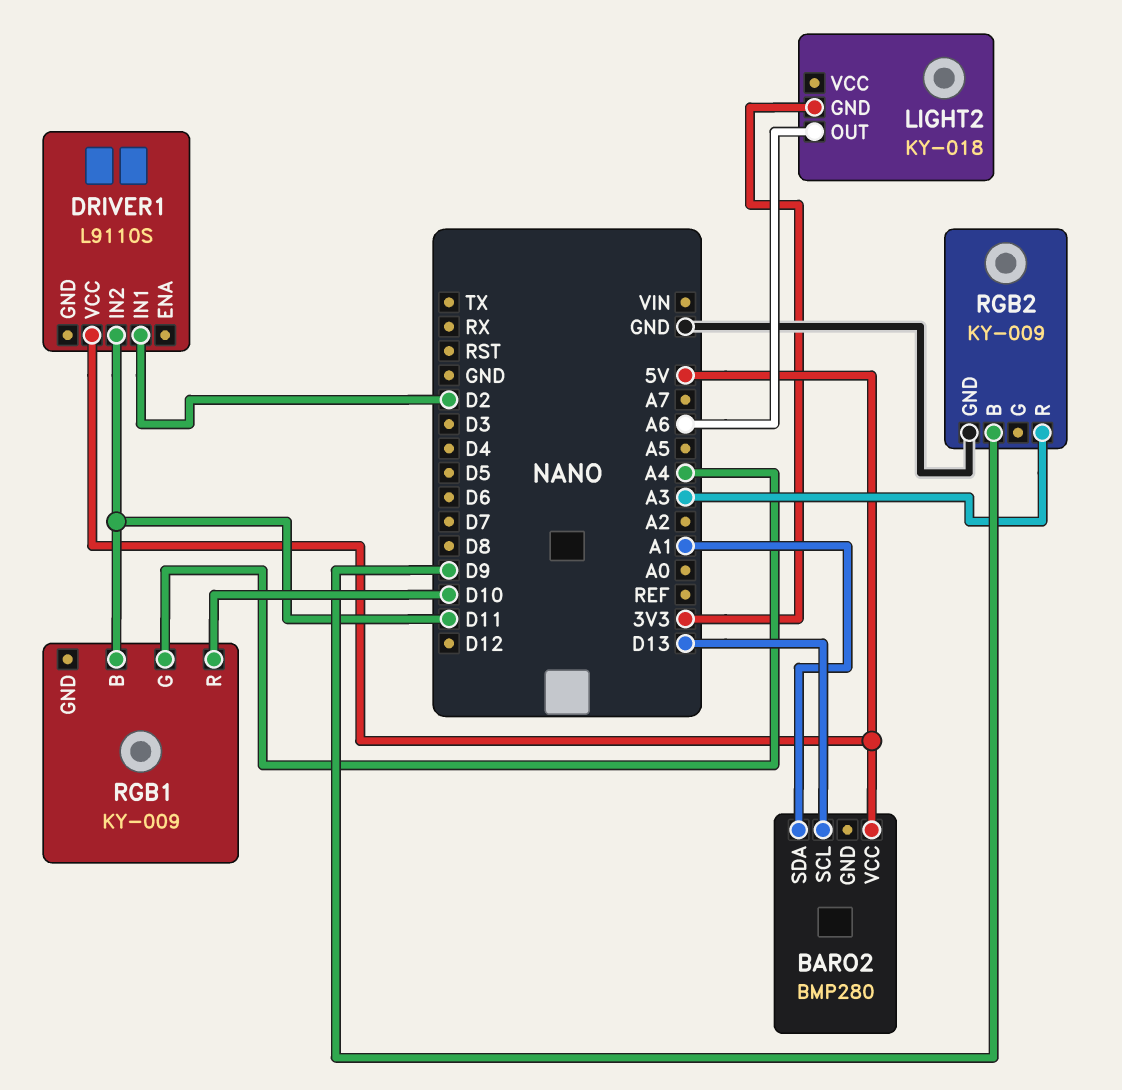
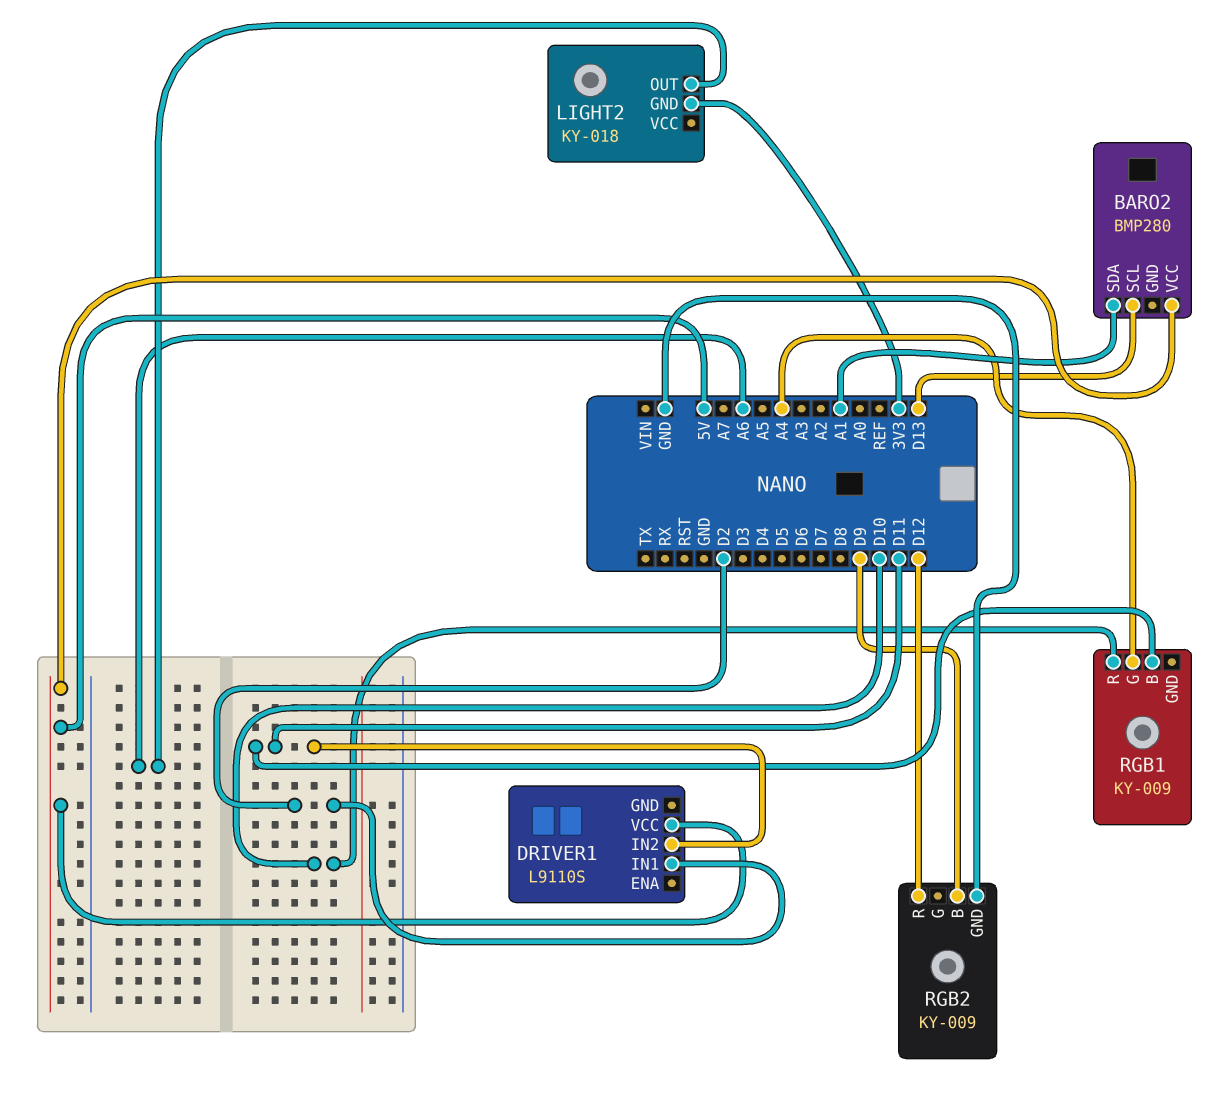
RGB2 pin R: A3 -> D12

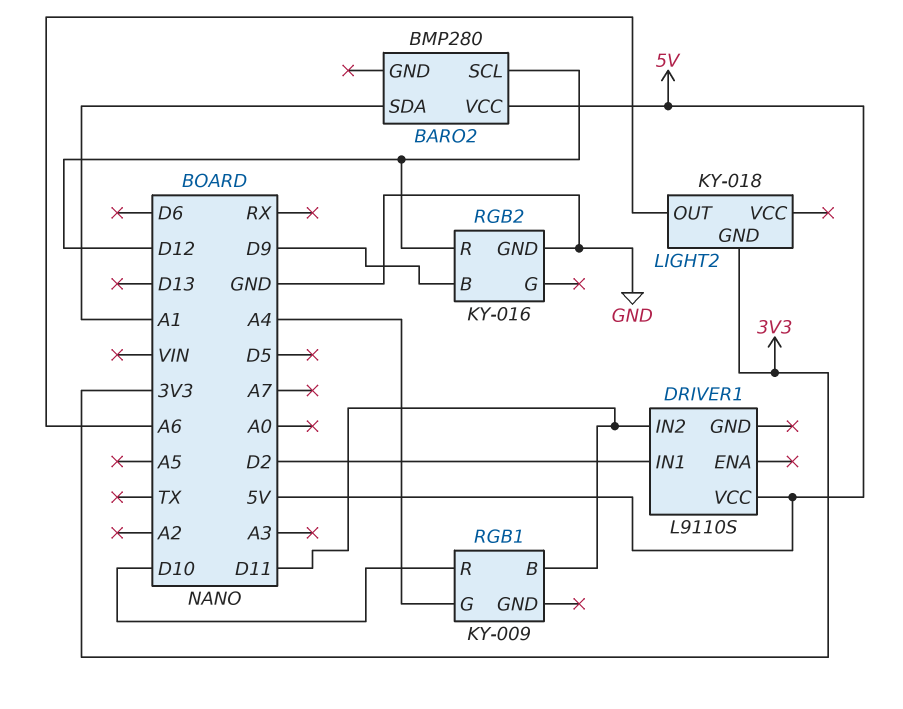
BARO2 pin SCL: D13 -> D12
RGB2: KY-009 -> KY-016

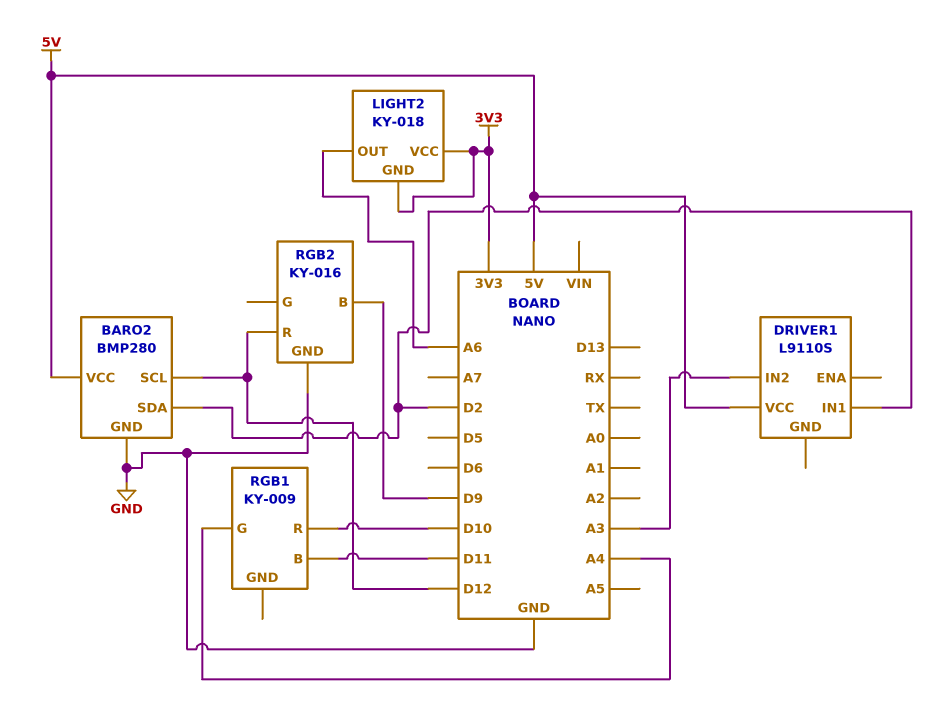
BARO2 pin GND: none -> GND
BARO2 pin SDA: A1 -> D2
DRIVER1 pin IN2: D11 -> A3
LIGHT2 pin VCC: none -> 3V3

